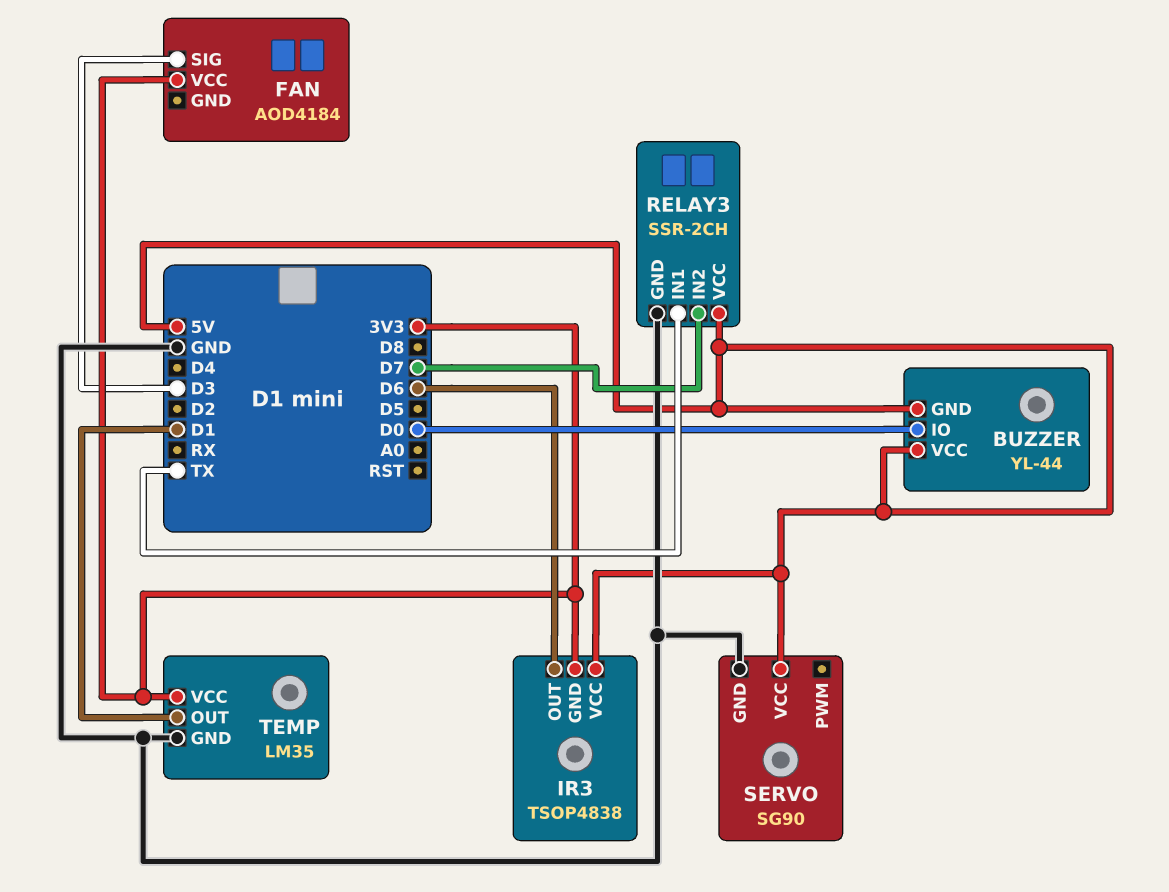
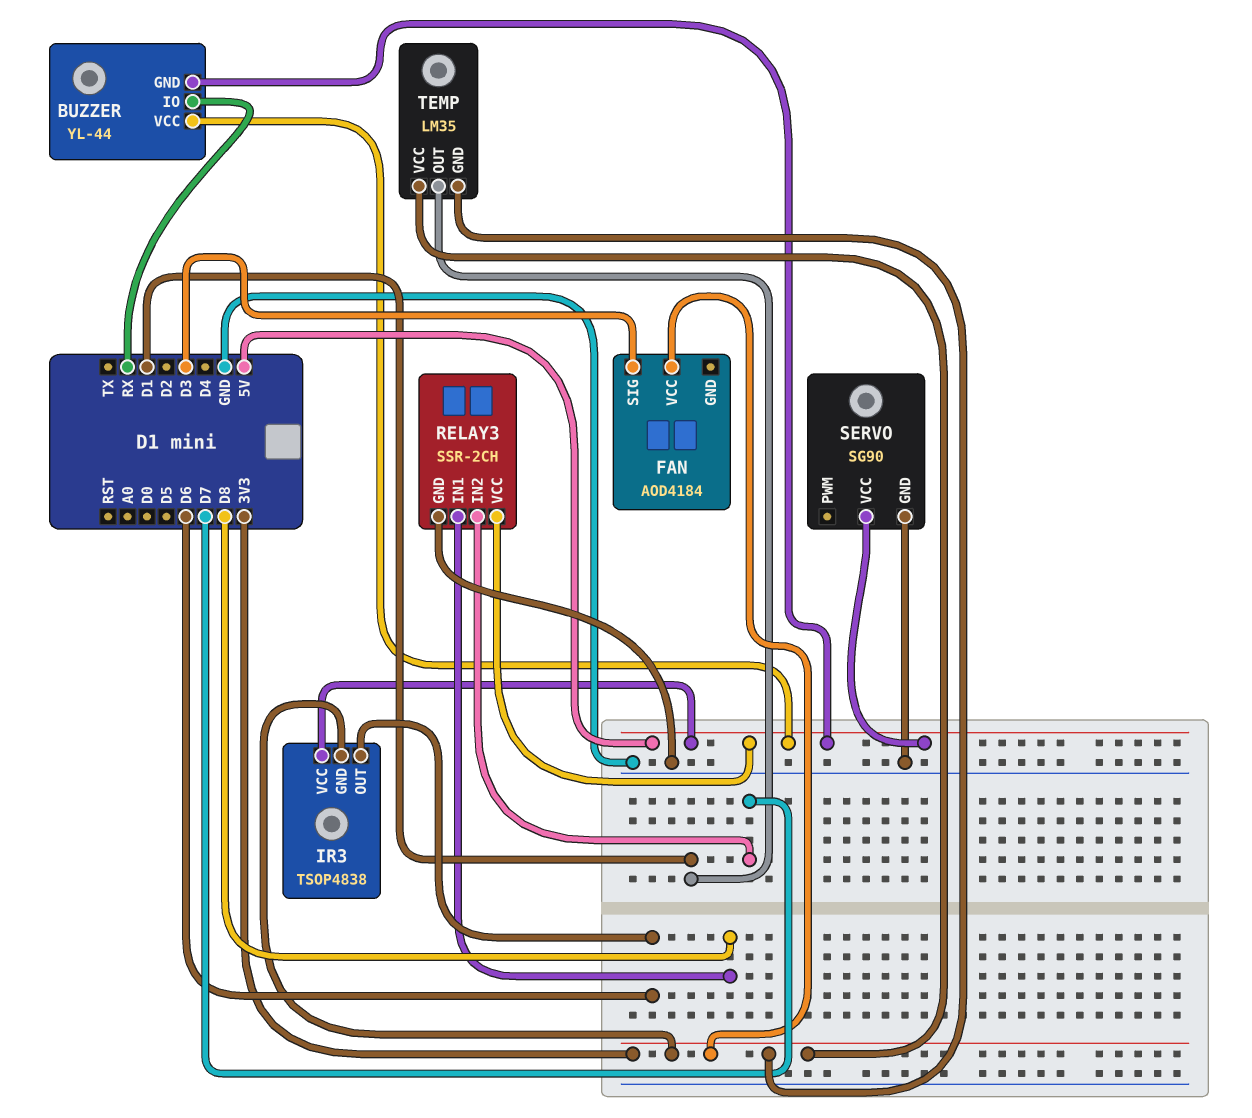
BUZZER pin IO: D0 -> RX
RELAY3 pin IN1: TX -> D8
TEMP pin GND: GND -> 3V3

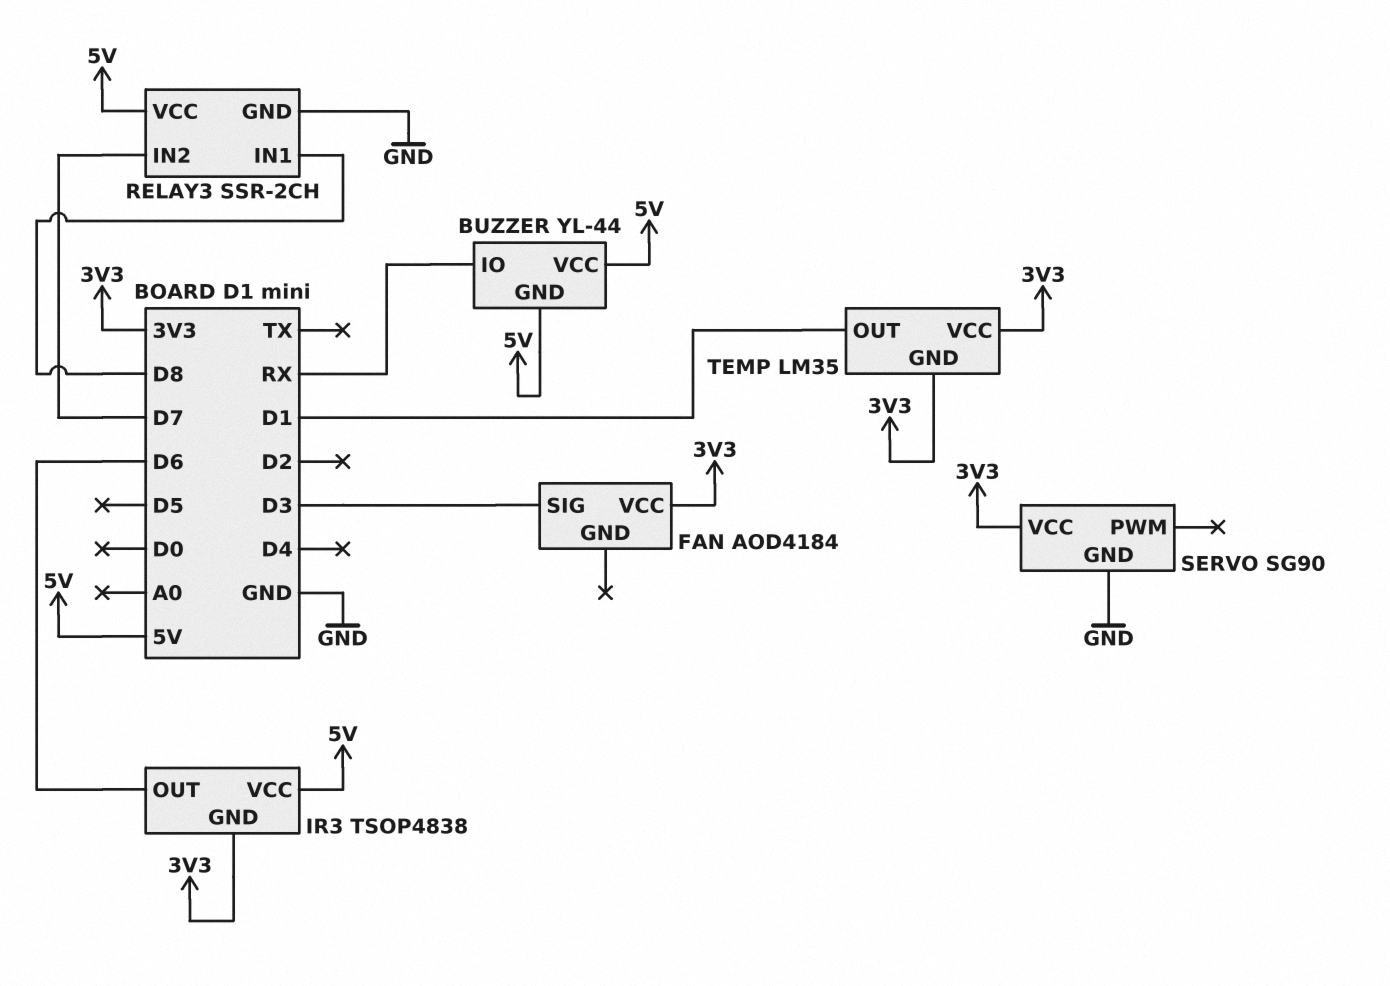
SERVO pin VCC: 5V -> 3V3

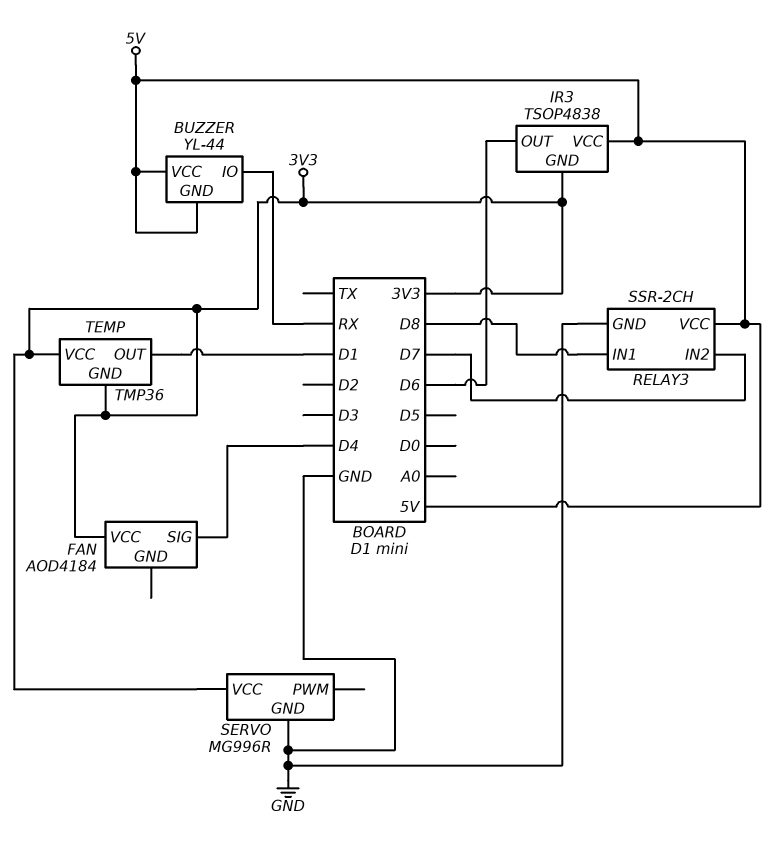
FAN pin SIG: D3 -> D4
SERVO: SG90 -> MG996R
TEMP: LM35 -> TMP36

